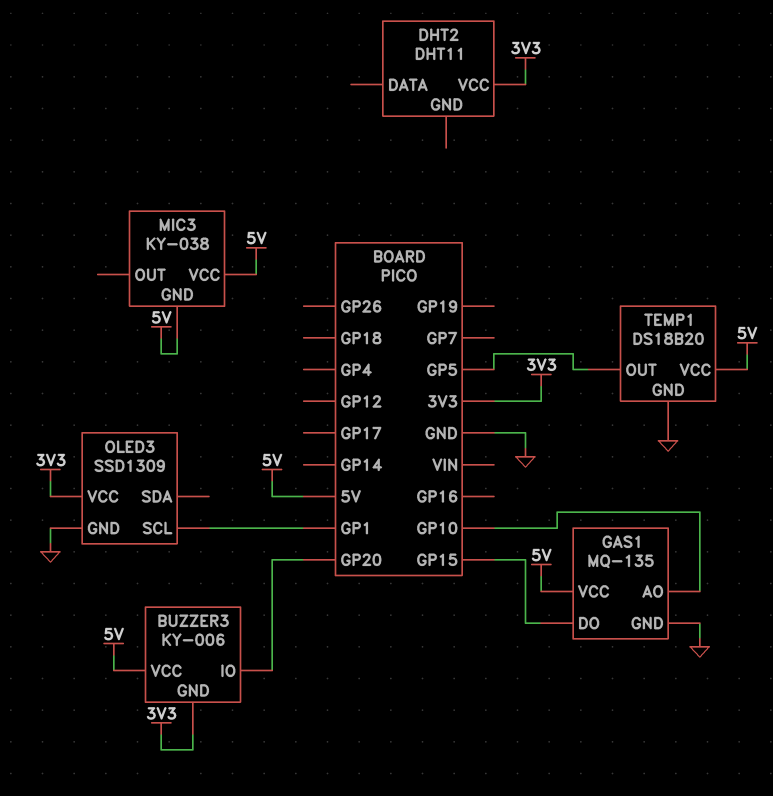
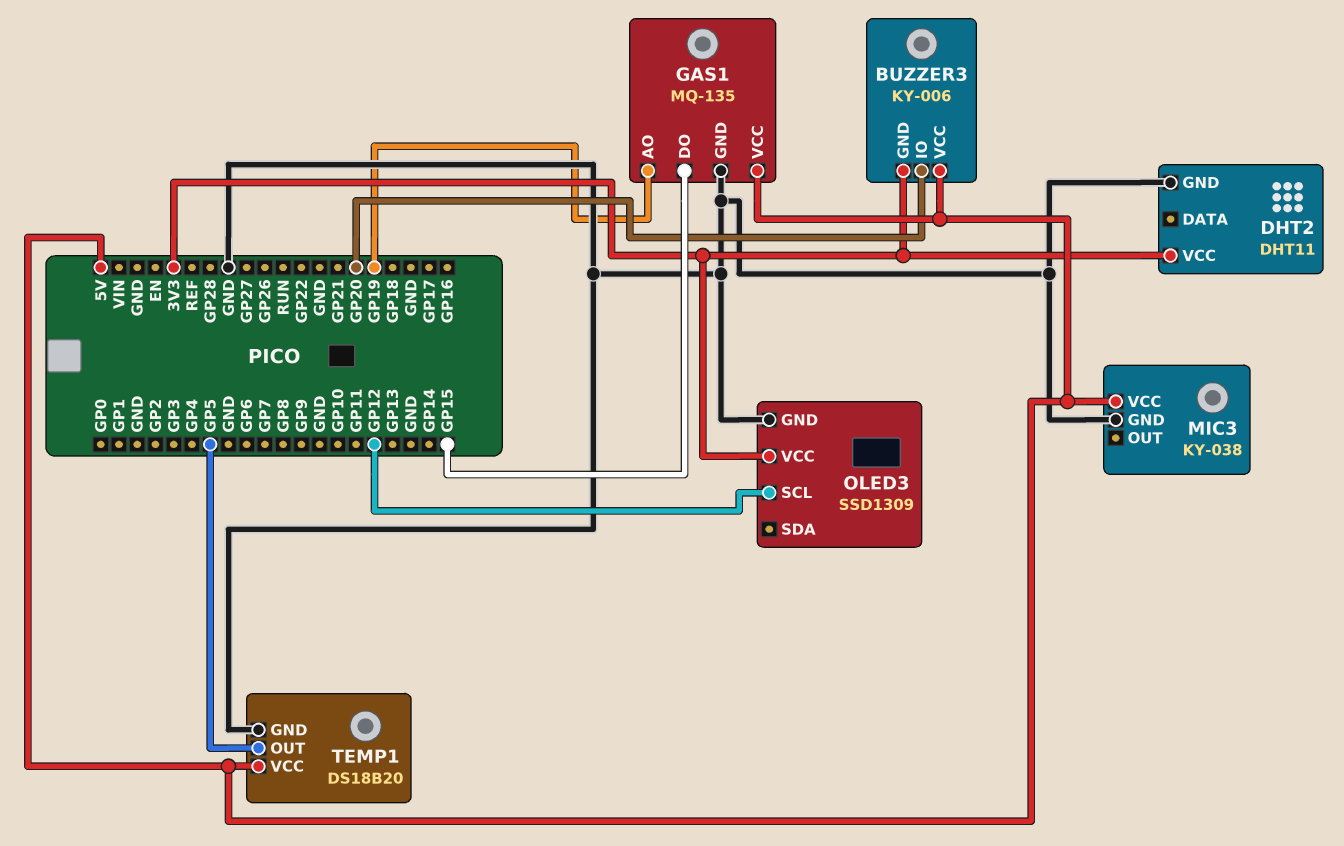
DHT2 pin GND: none -> GND
GAS1 pin AO: GP10 -> GP19
MIC3 pin GND: 5V -> GND
OLED3 pin SCL: GP1 -> GP12

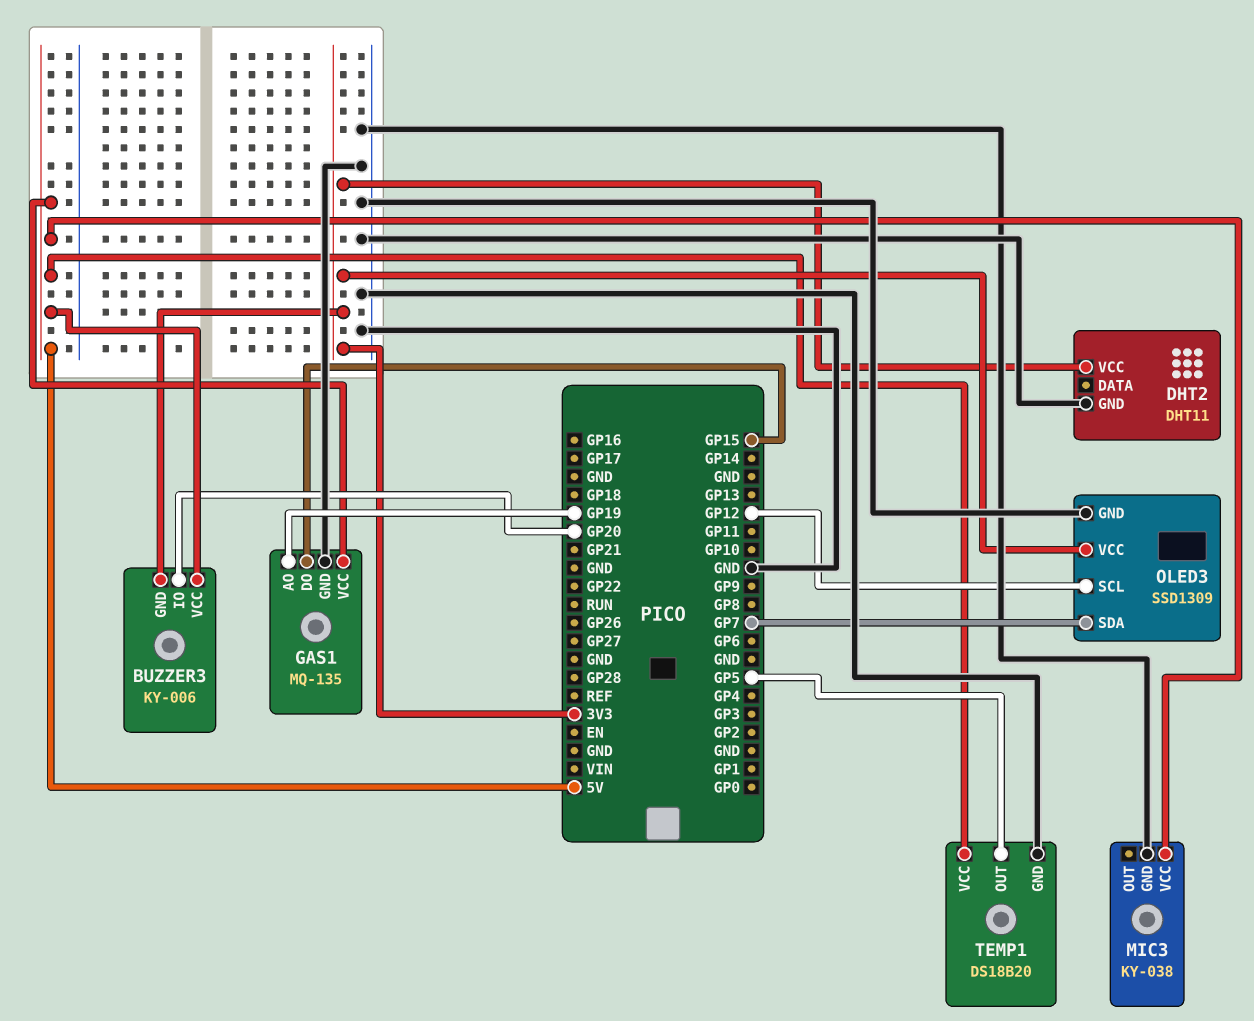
OLED3 pin SDA: none -> GP7

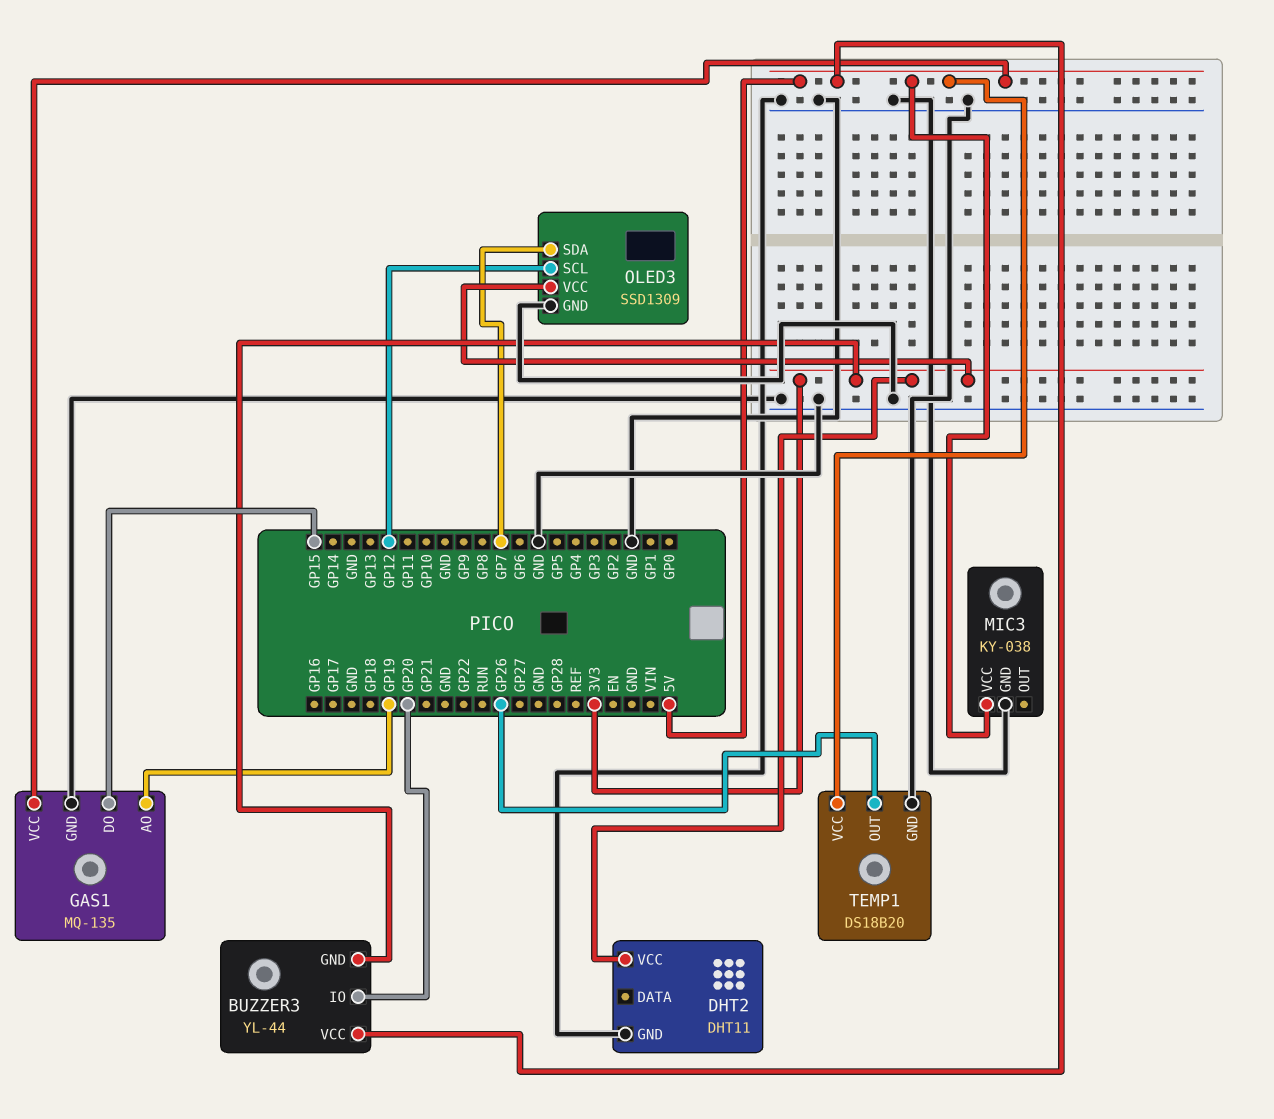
BUZZER3: KY-006 -> YL-44
TEMP1 pin OUT: GP5 -> GP26

